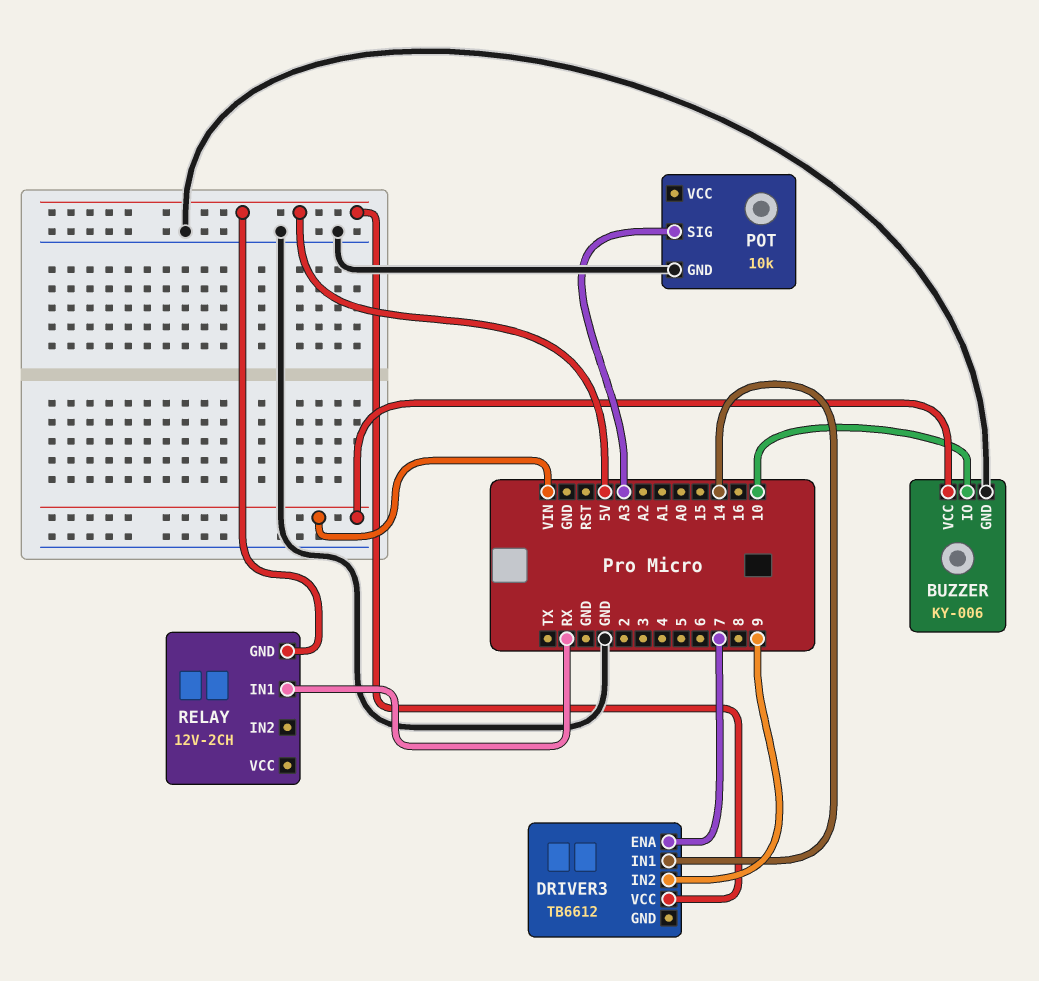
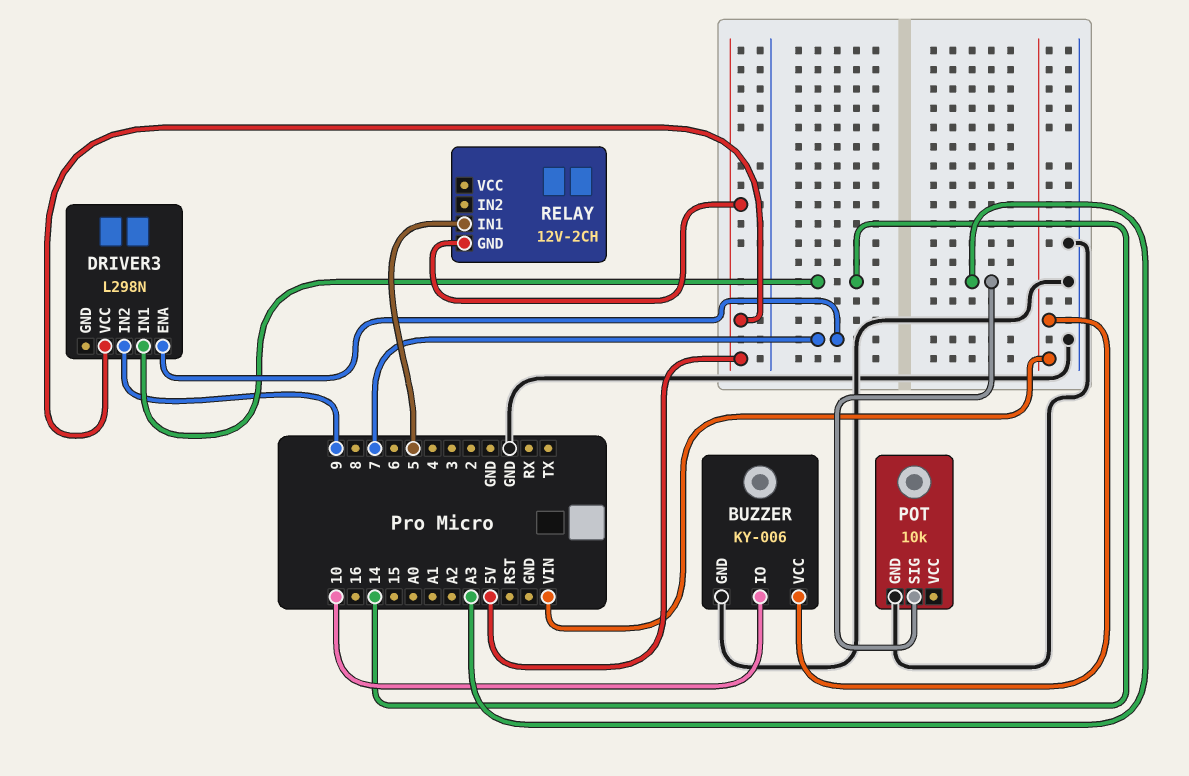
DRIVER3: TB6612 -> L298N
RELAY pin IN1: RX -> 5

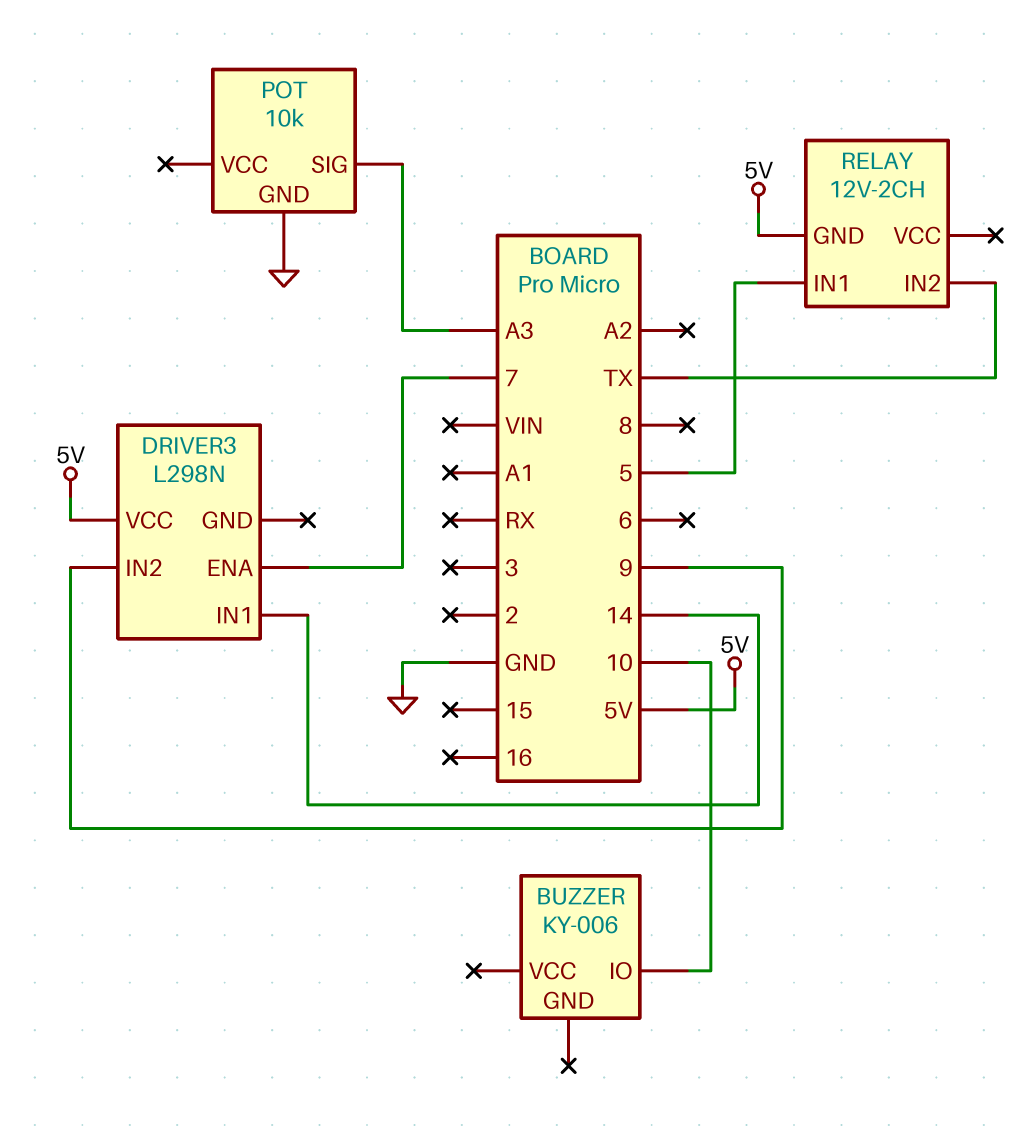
BUZZER pin GND: GND -> none
BUZZER pin VCC: VIN -> none
RELAY pin IN2: none -> TX

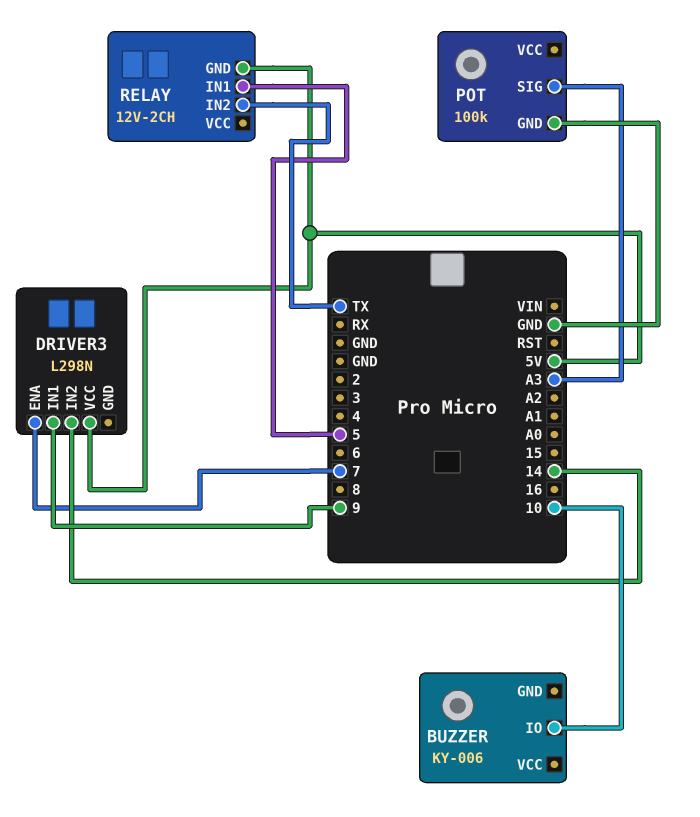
DRIVER3 pin IN1: 14 -> 9
DRIVER3 pin IN2: 9 -> 14
POT: 10k -> 100k

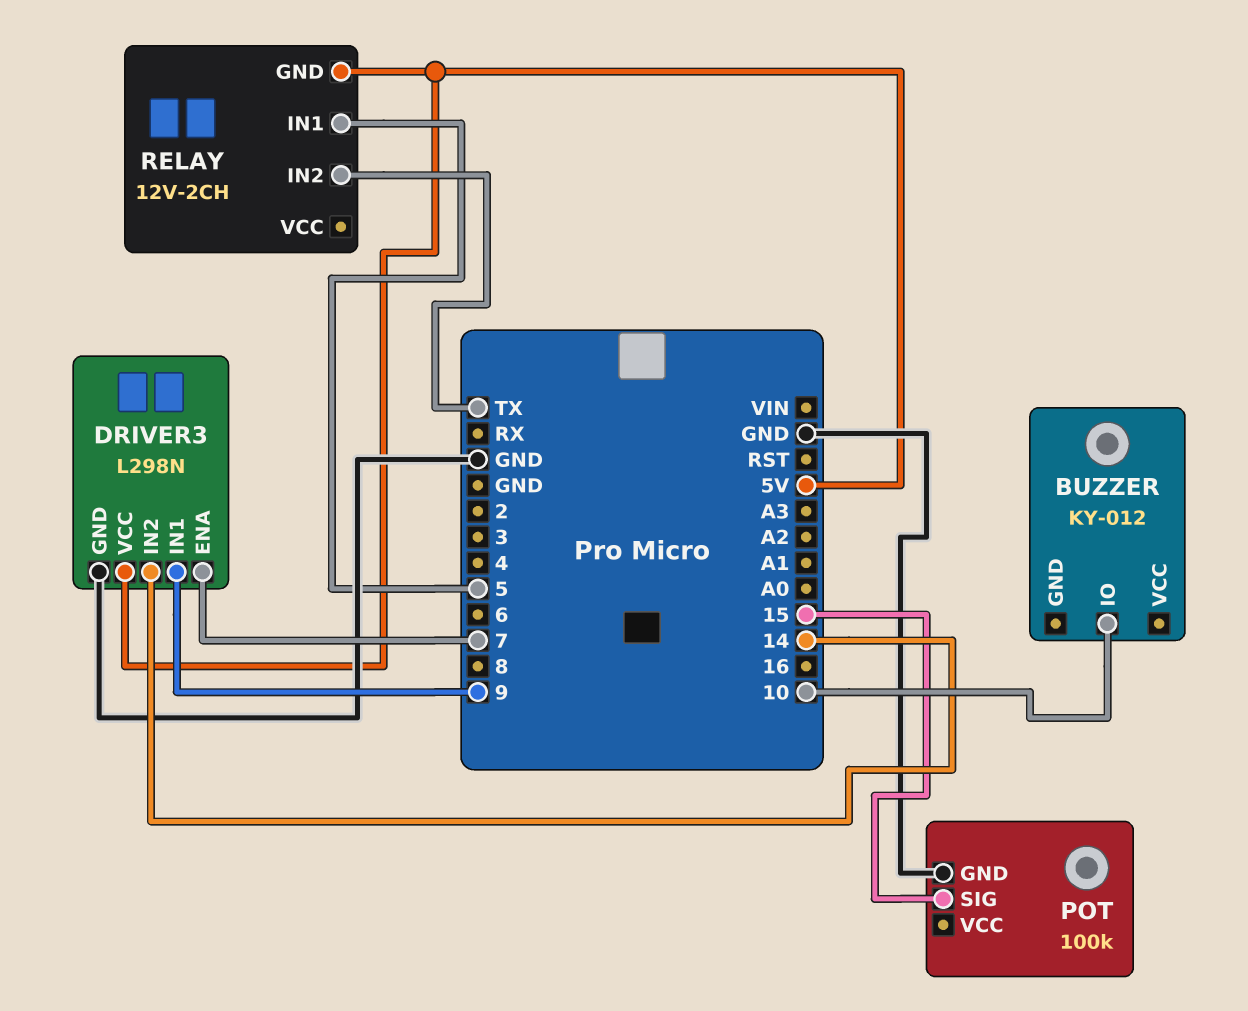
BUZZER: KY-006 -> KY-012
DRIVER3 pin GND: none -> GND
POT pin SIG: A3 -> 15

